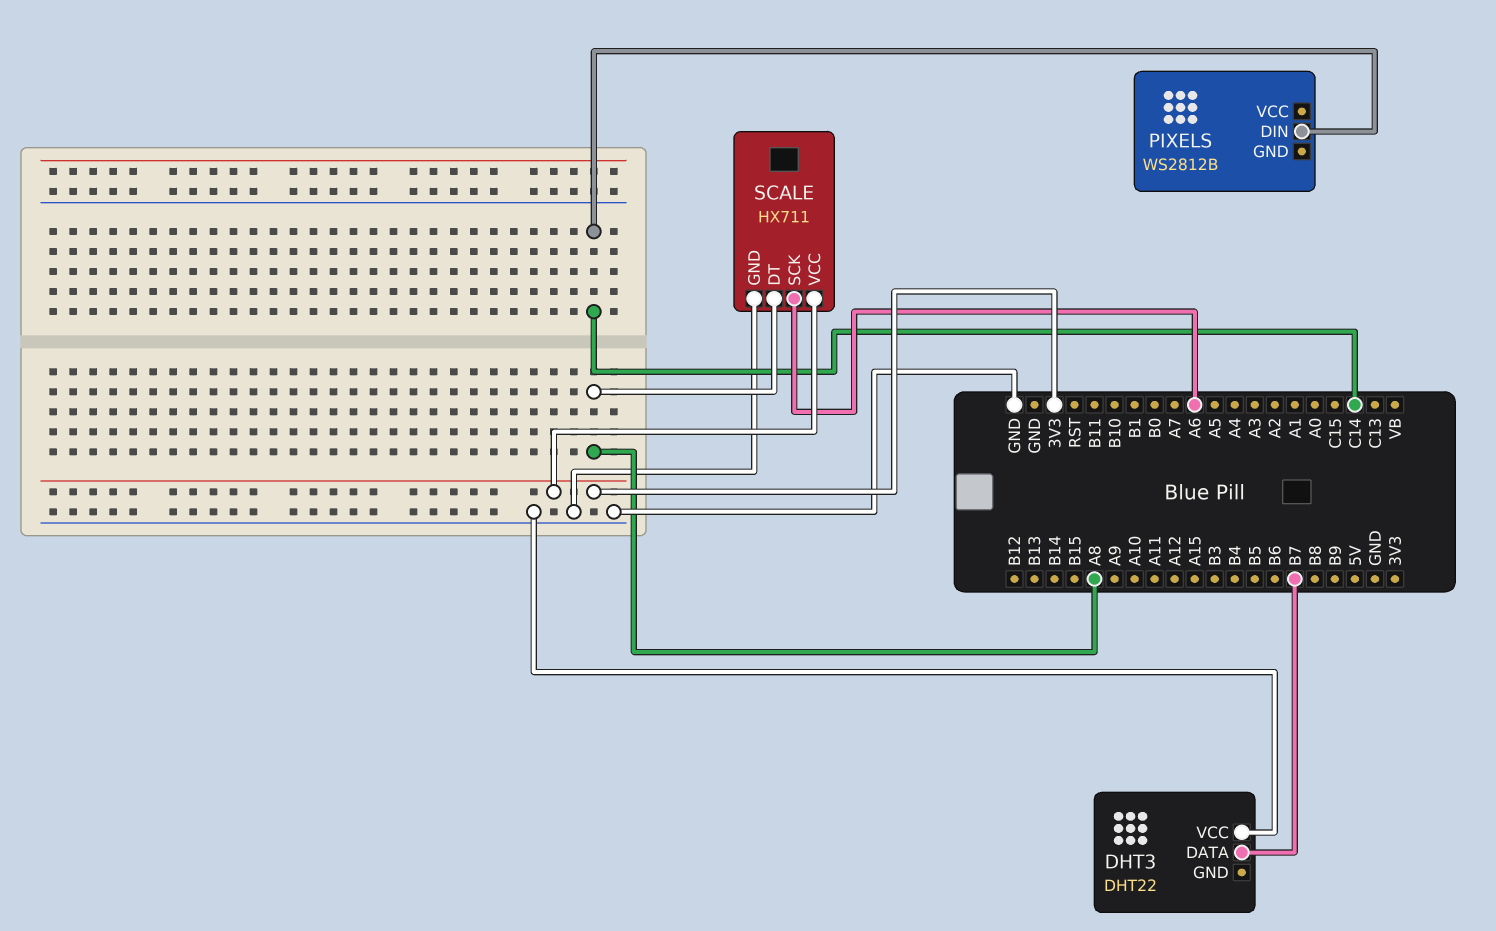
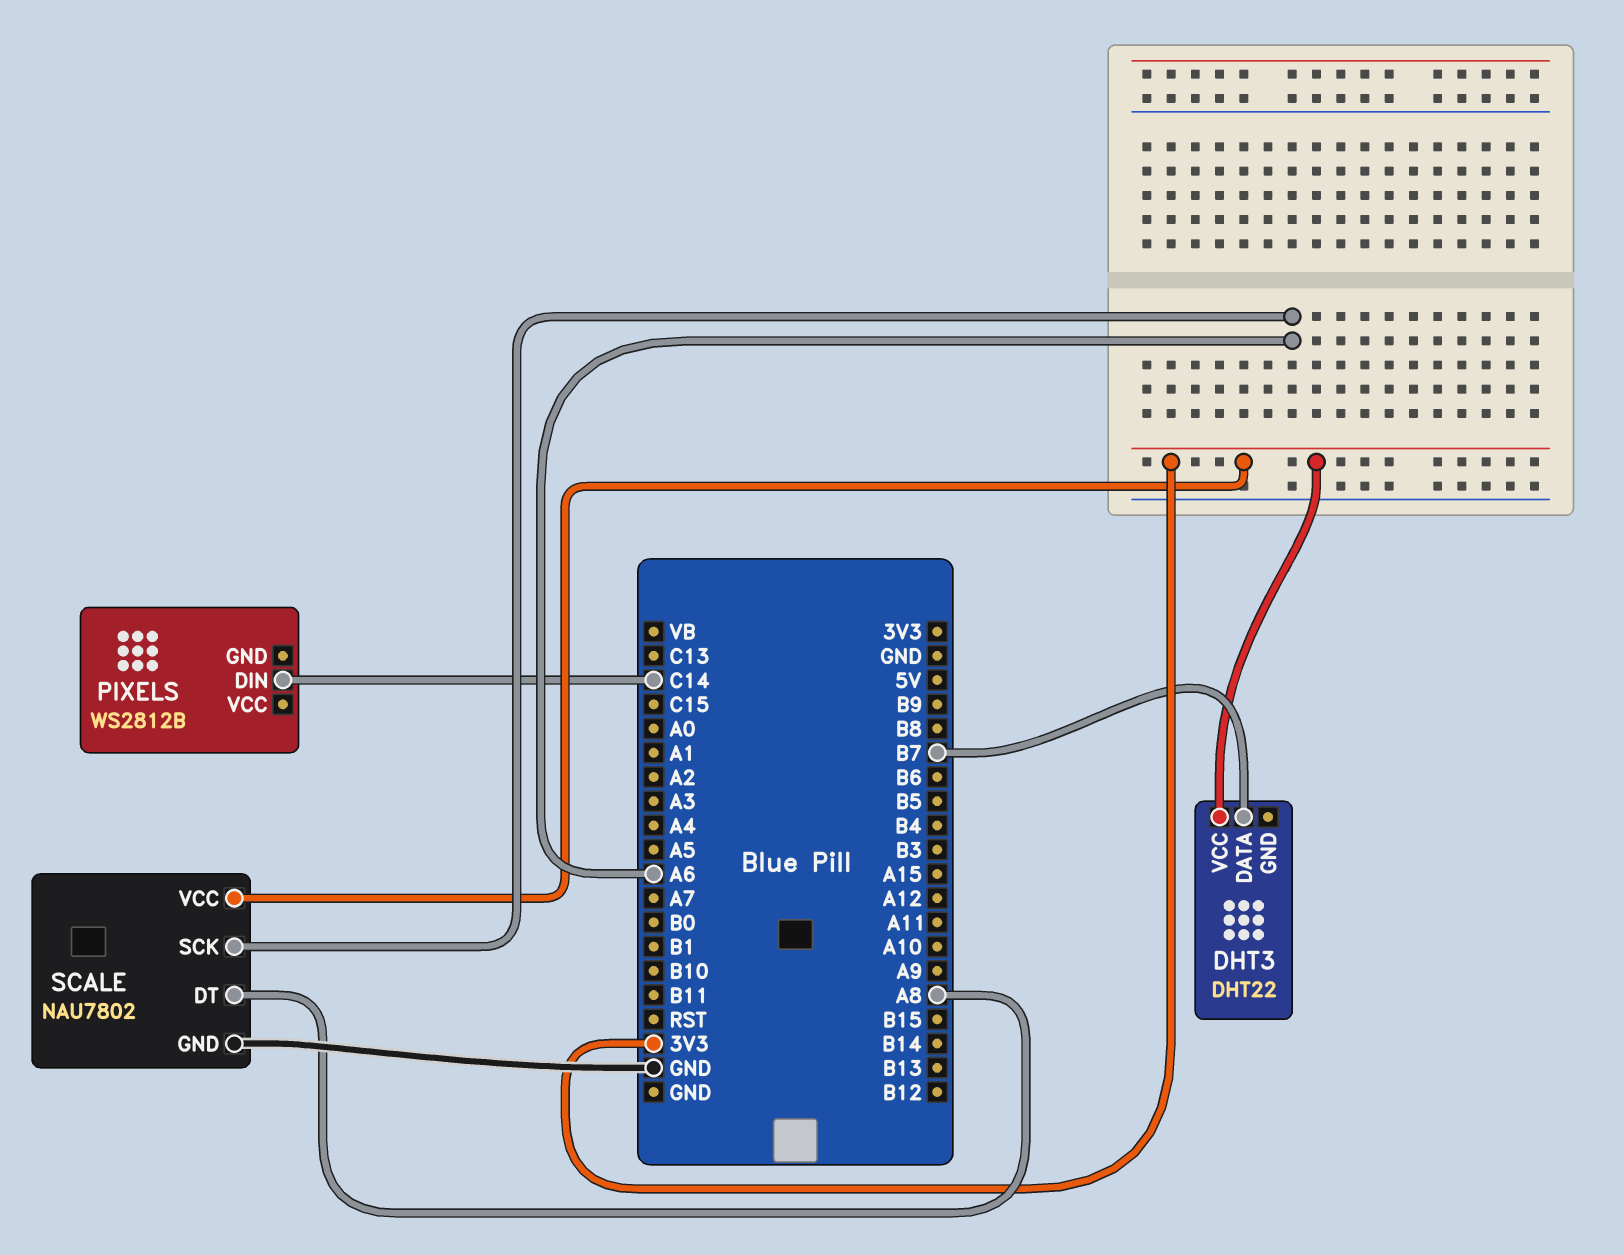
DHT3 pin VCC: GND -> 3V3
SCALE: HX711 -> NAU7802

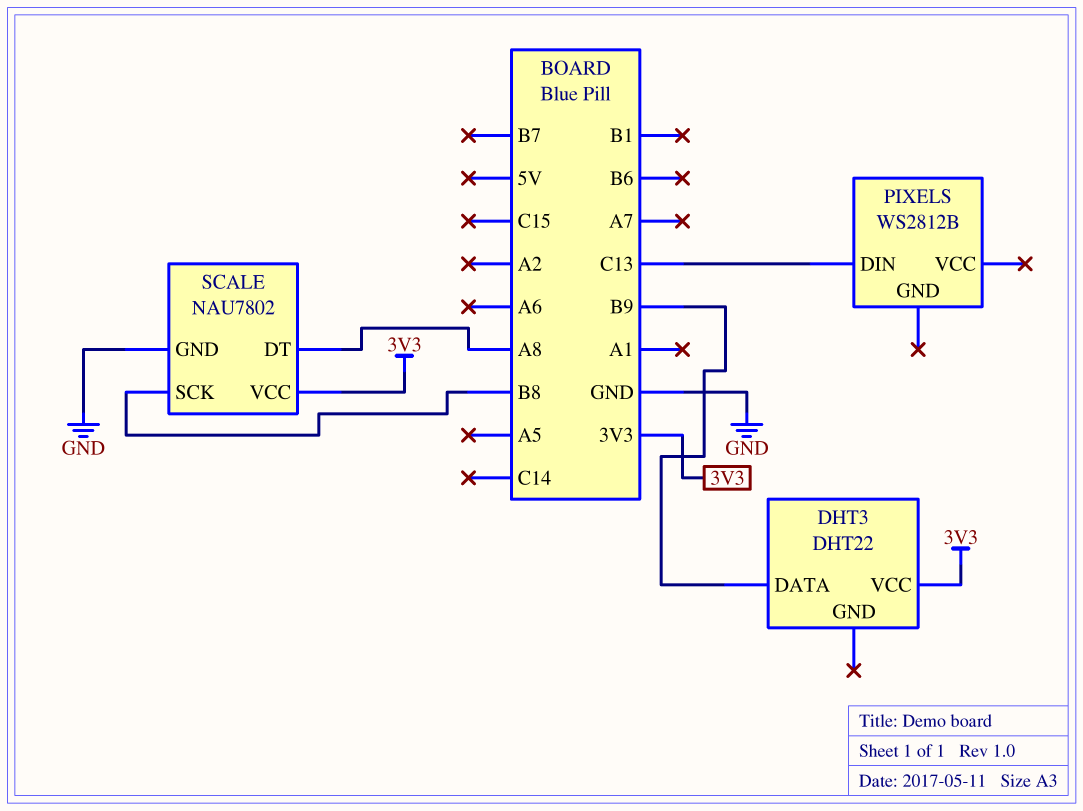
DHT3 pin DATA: B7 -> B9
PIXELS pin DIN: C14 -> C13
SCALE pin SCK: A6 -> B8

